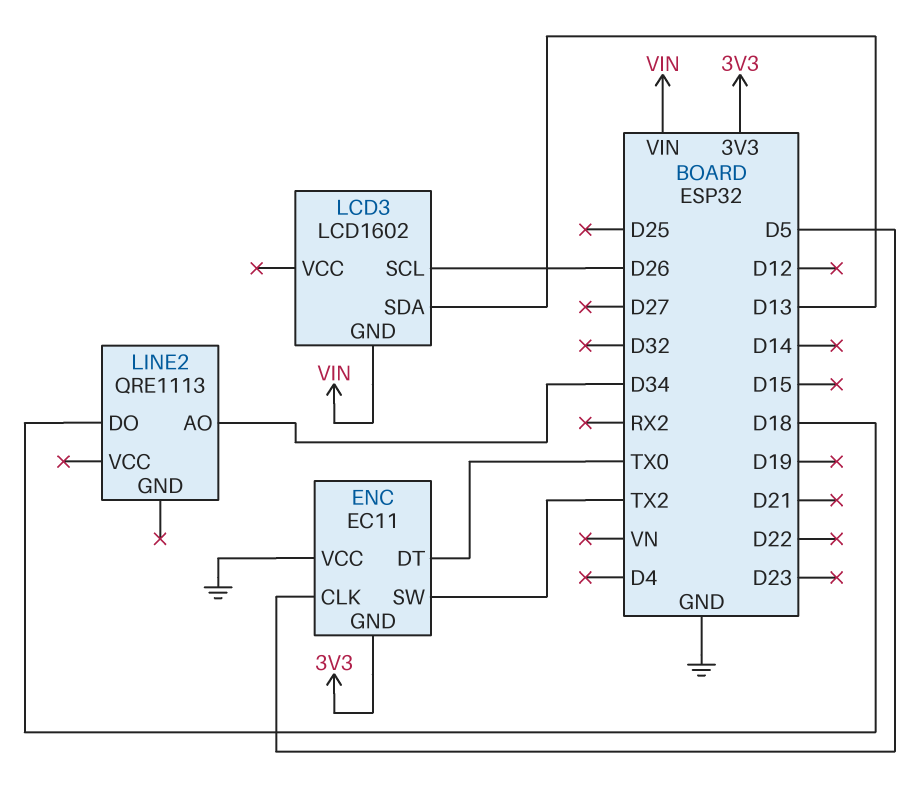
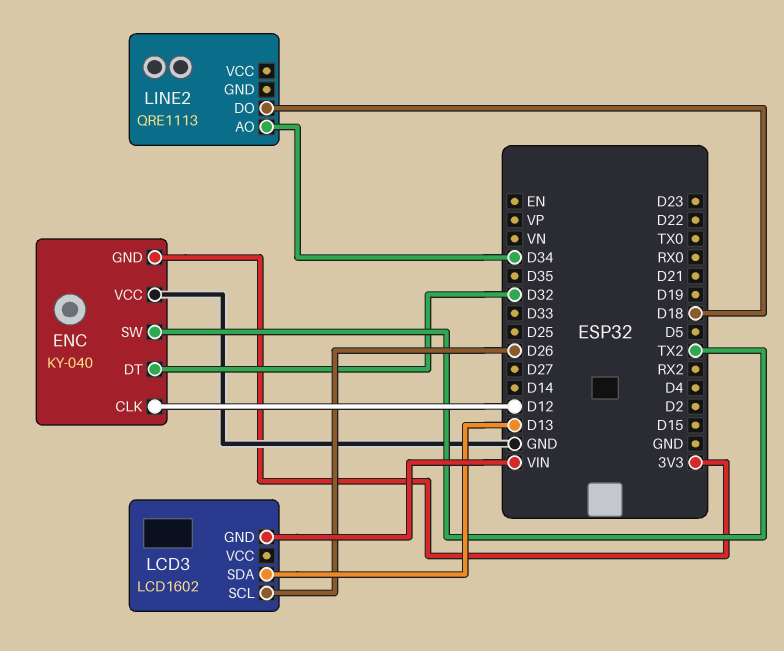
ENC: EC11 -> KY-040
ENC pin CLK: D5 -> D12
ENC pin DT: TX0 -> D32

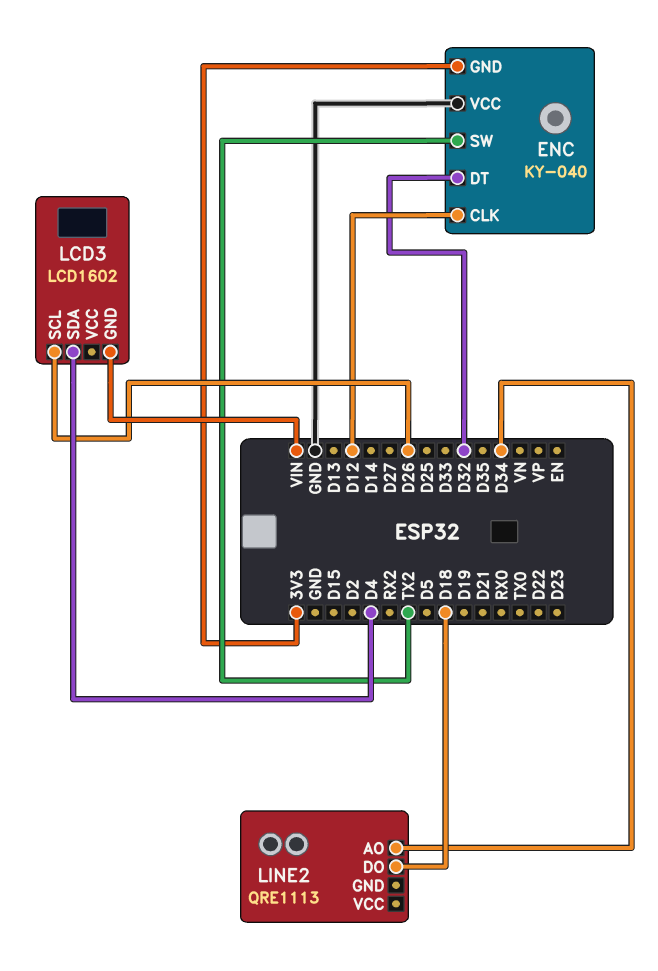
LCD3 pin SDA: D13 -> D4

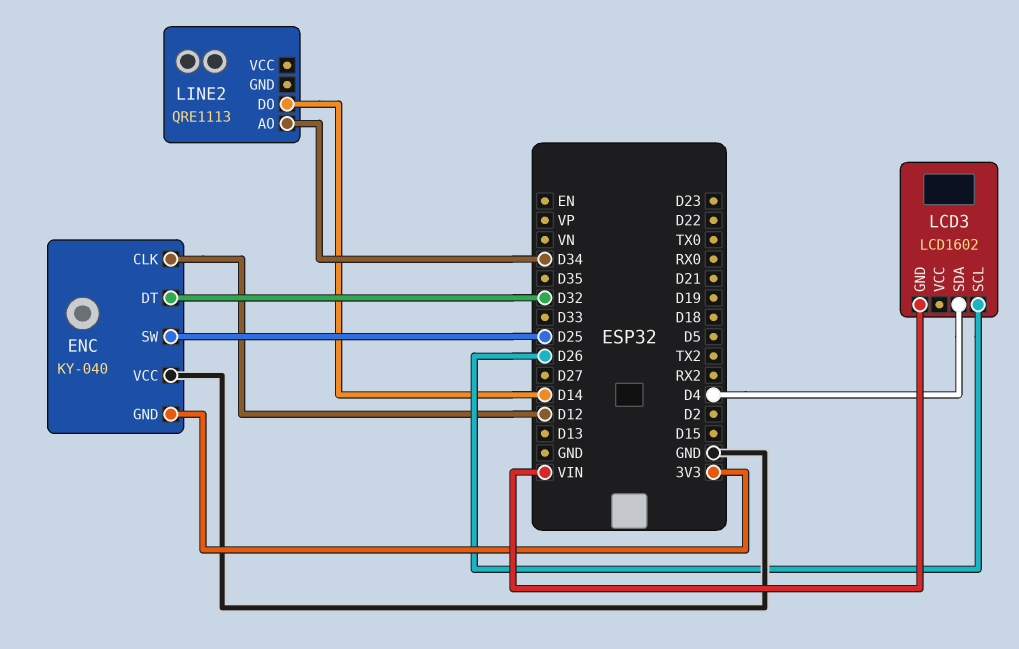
ENC pin SW: TX2 -> D25
LINE2 pin DO: D18 -> D14

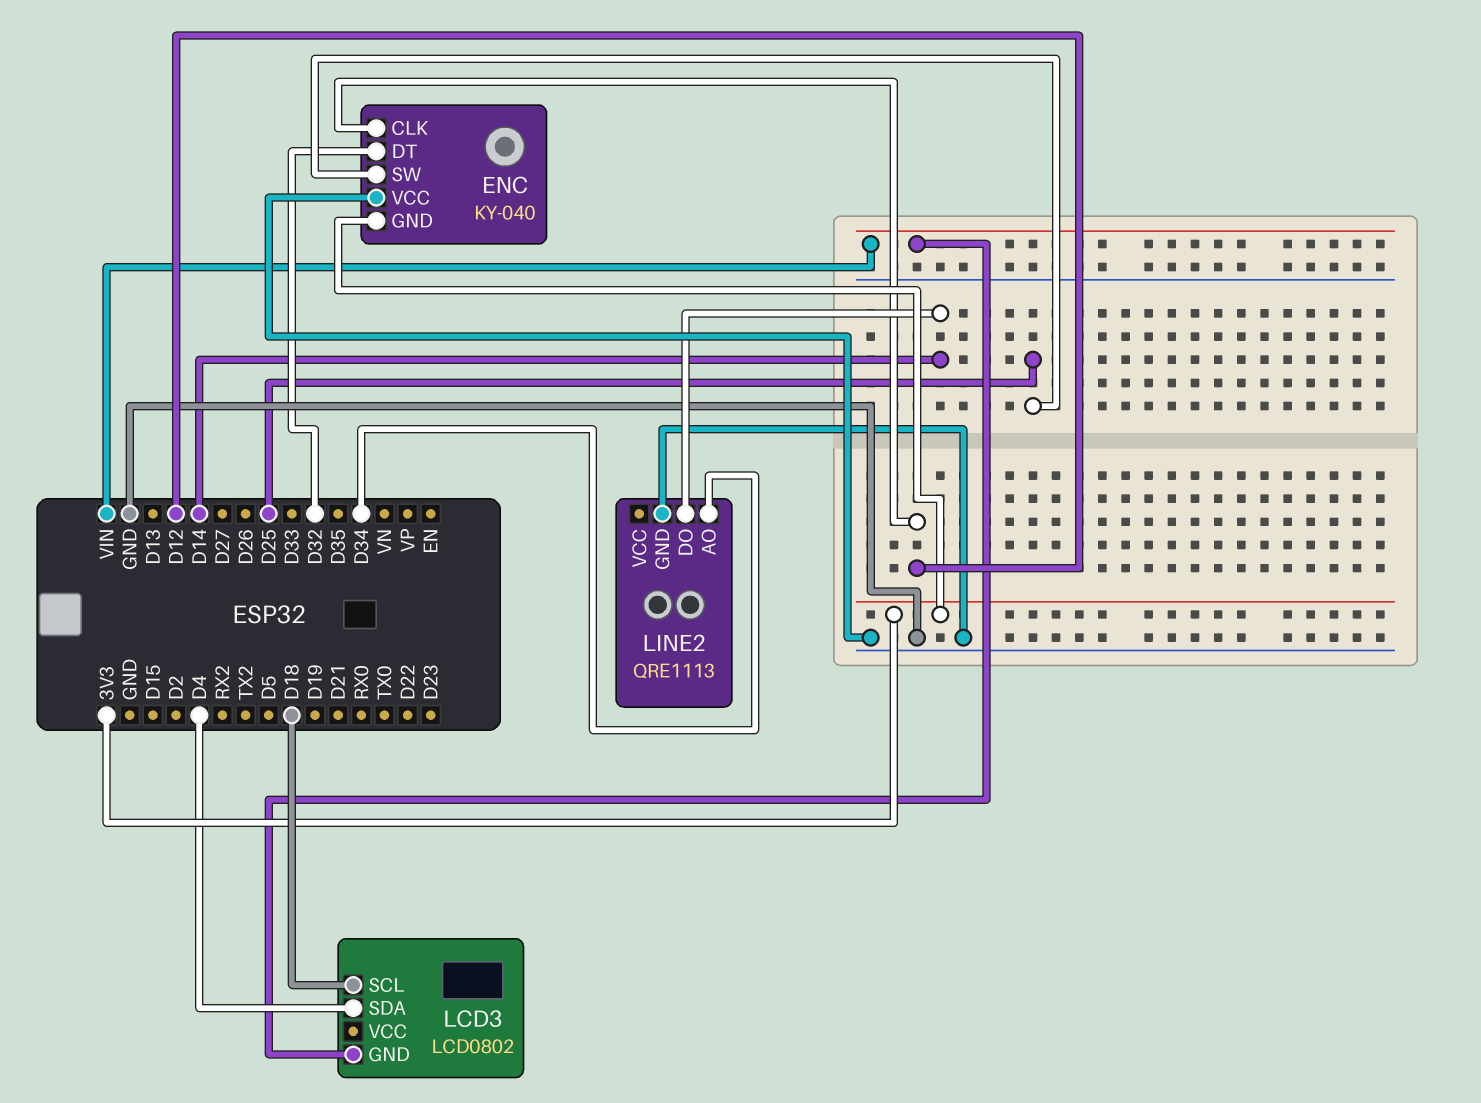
LCD3: LCD1602 -> LCD0802
LCD3 pin SCL: D26 -> D18
LINE2 pin GND: none -> GND

